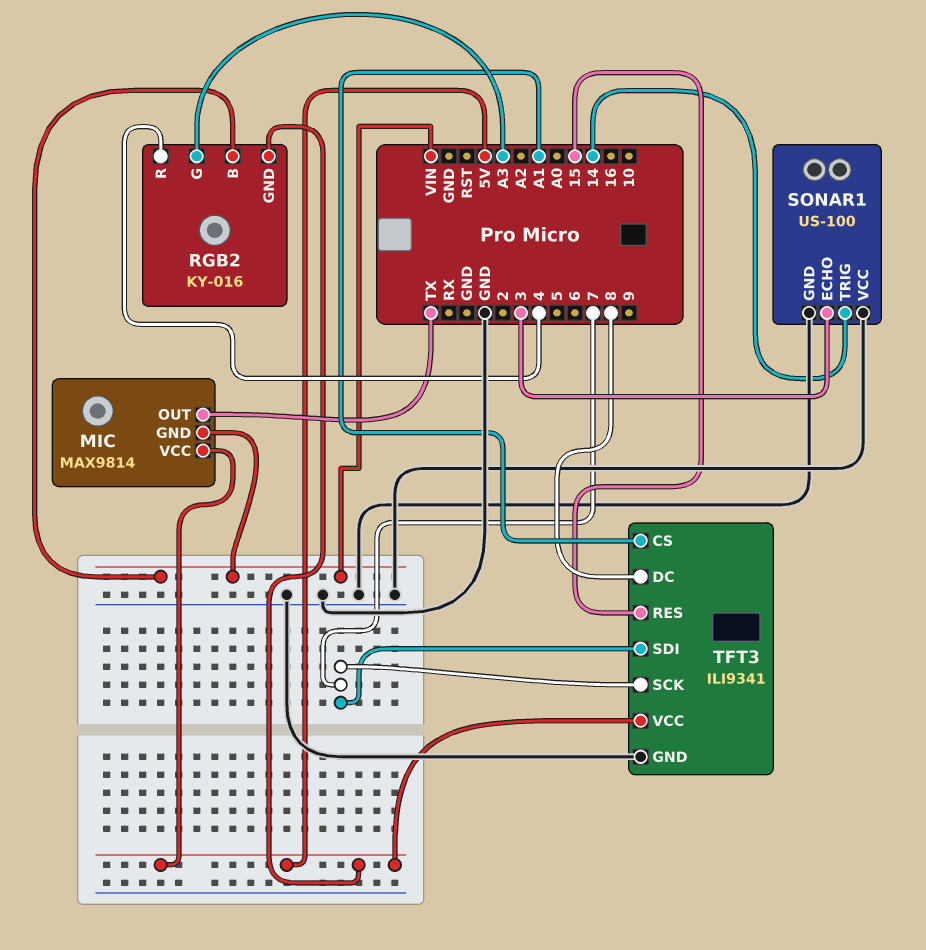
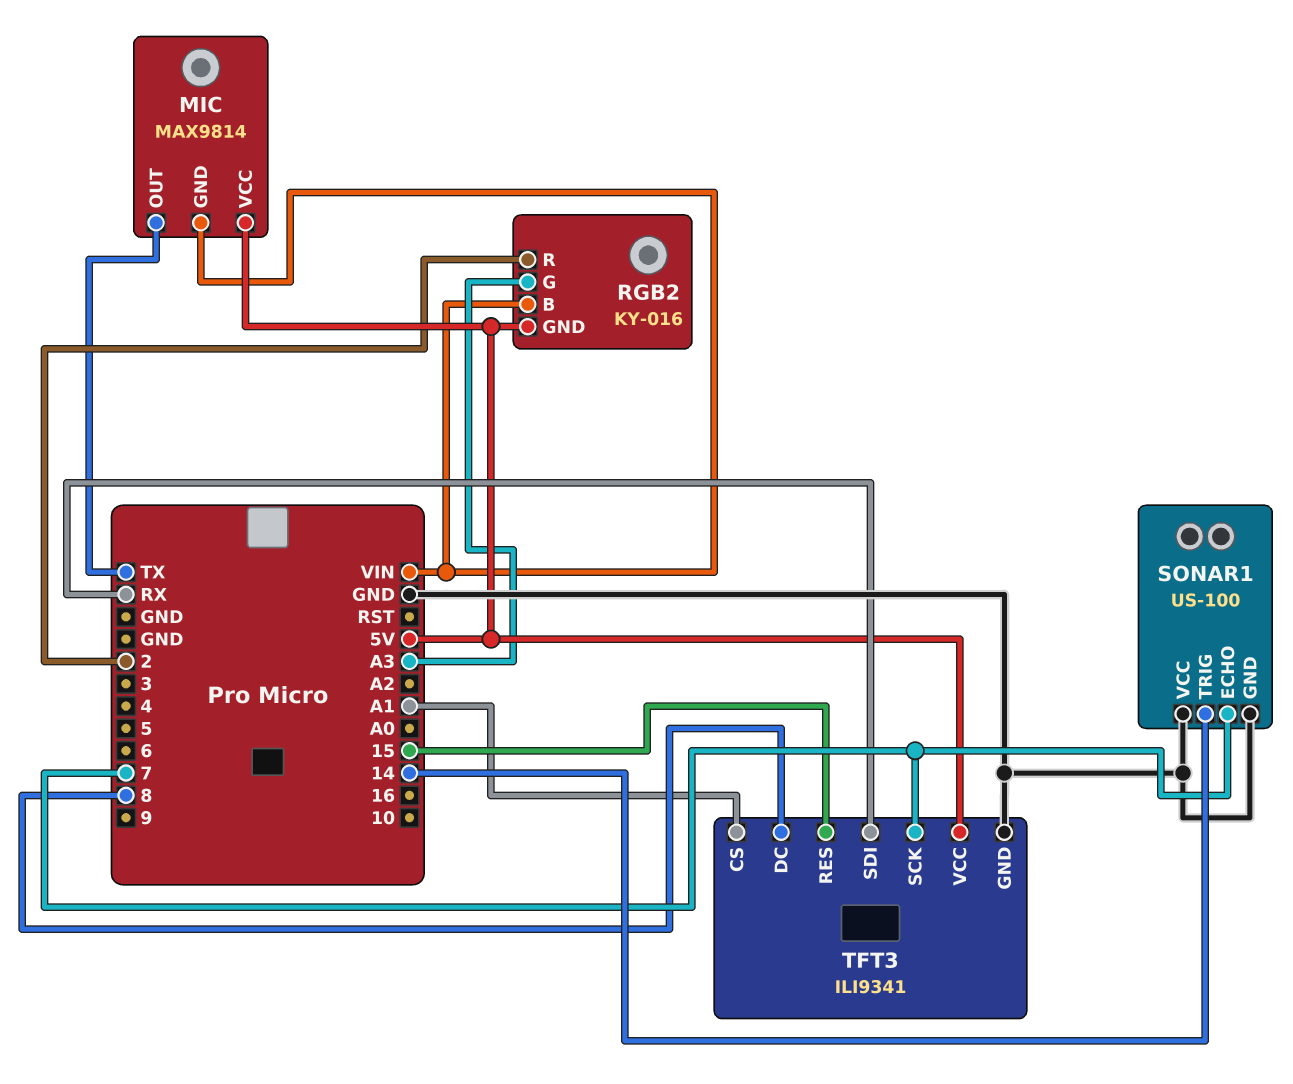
RGB2 pin R: 4 -> 2
SONAR1 pin ECHO: 3 -> 7
TFT3 pin SDI: 7 -> RX

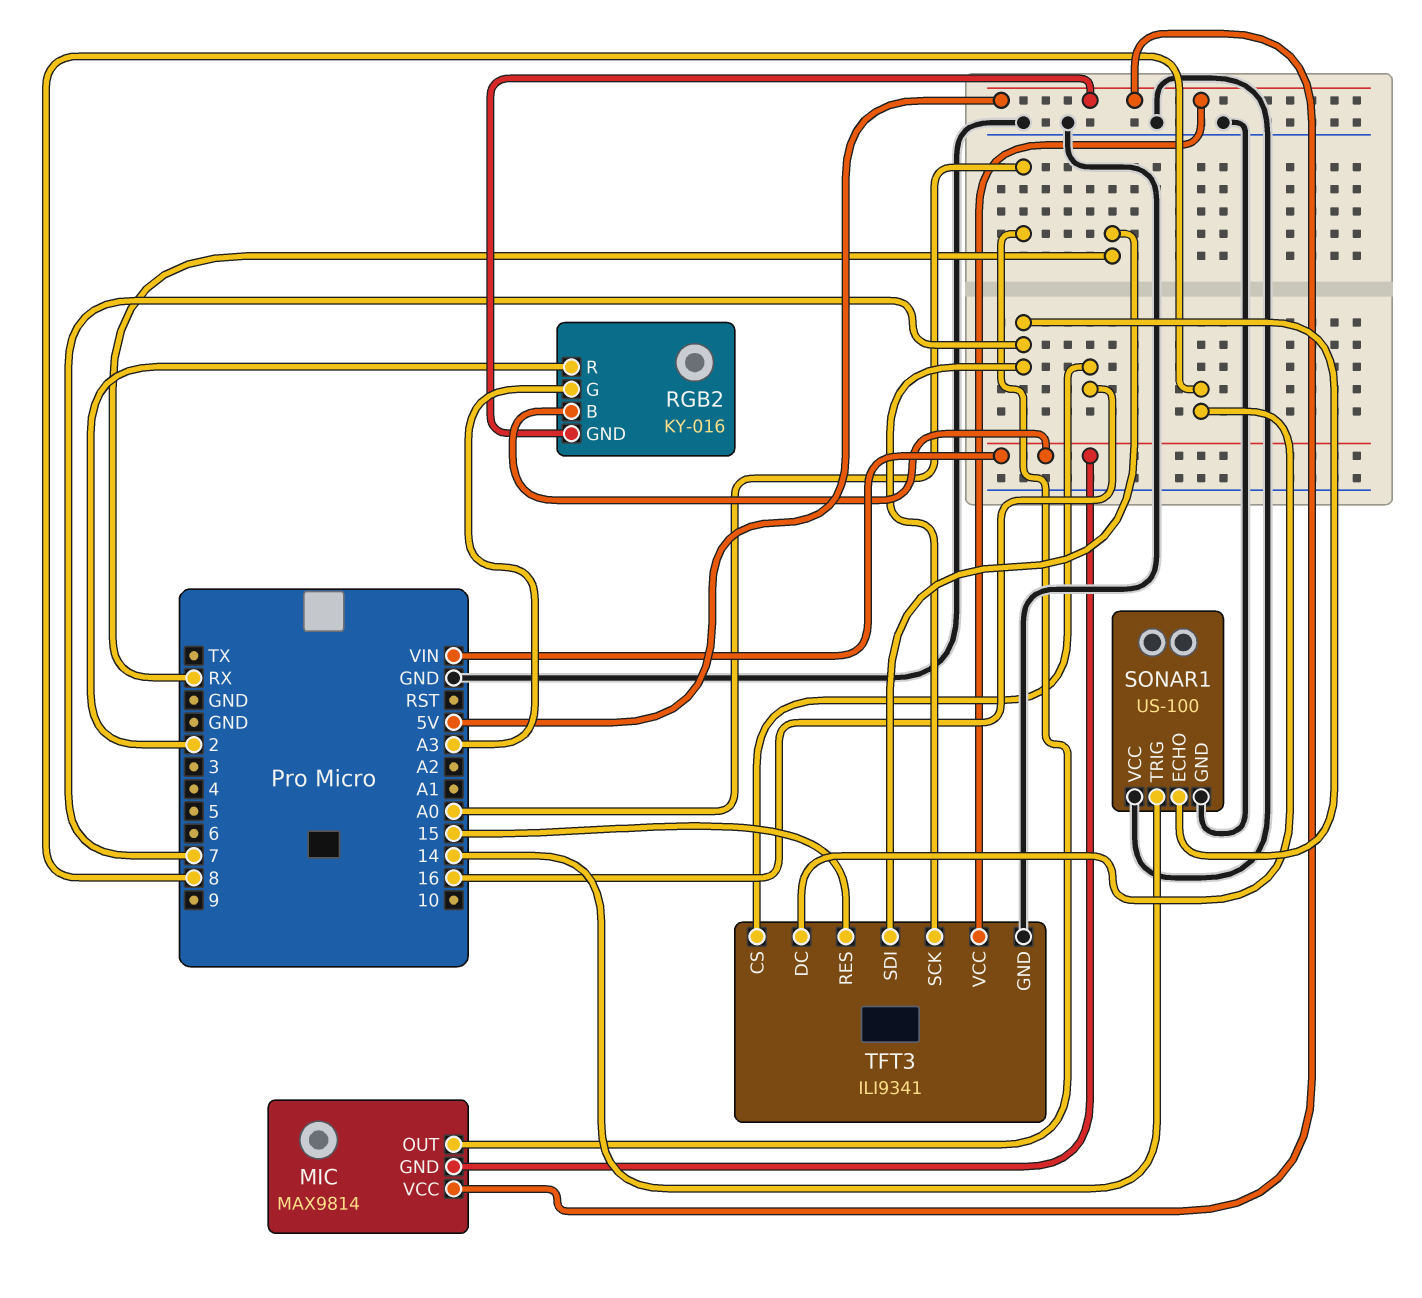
MIC pin OUT: TX -> A0
TFT3 pin CS: A1 -> 16

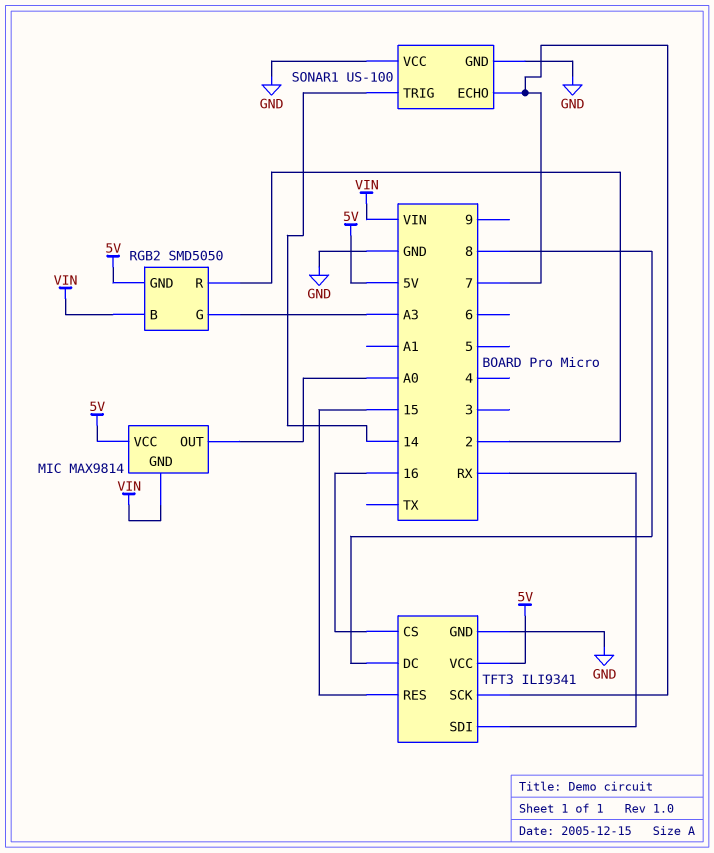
RGB2: KY-016 -> SMD5050

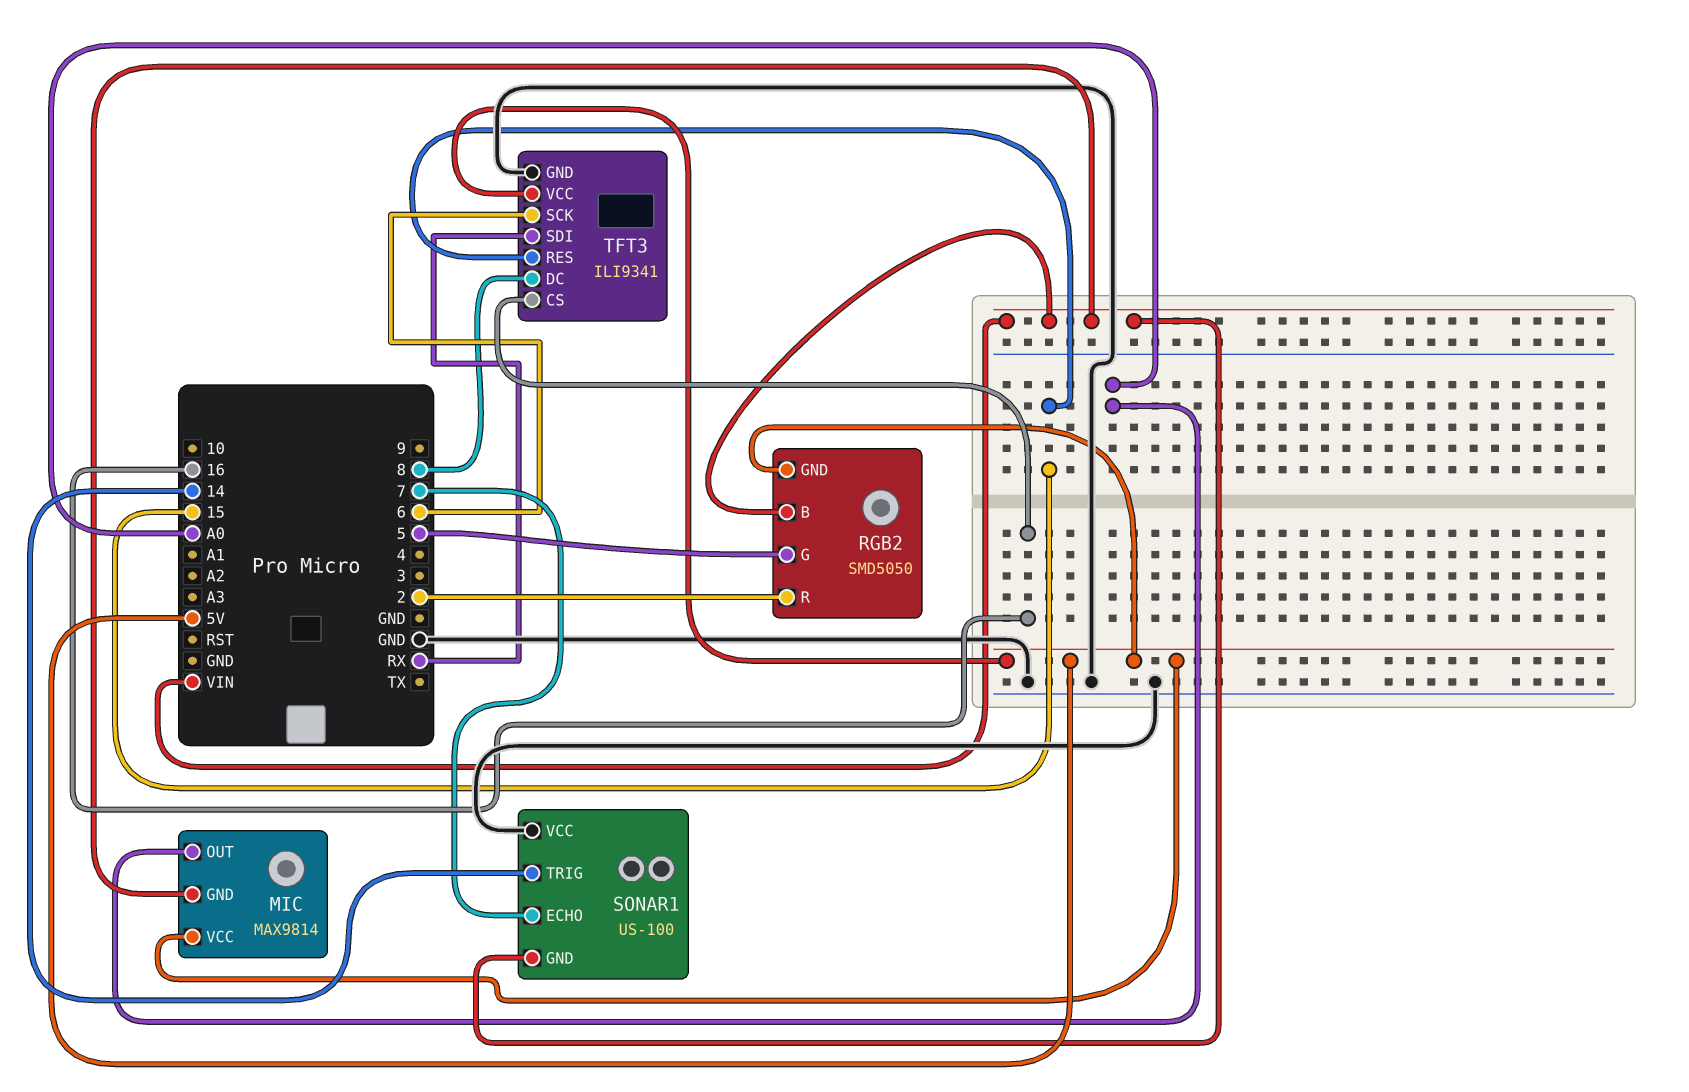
RGB2 pin G: A3 -> 5
SONAR1 pin GND: GND -> VIN
TFT3 pin SCK: 7 -> 6

